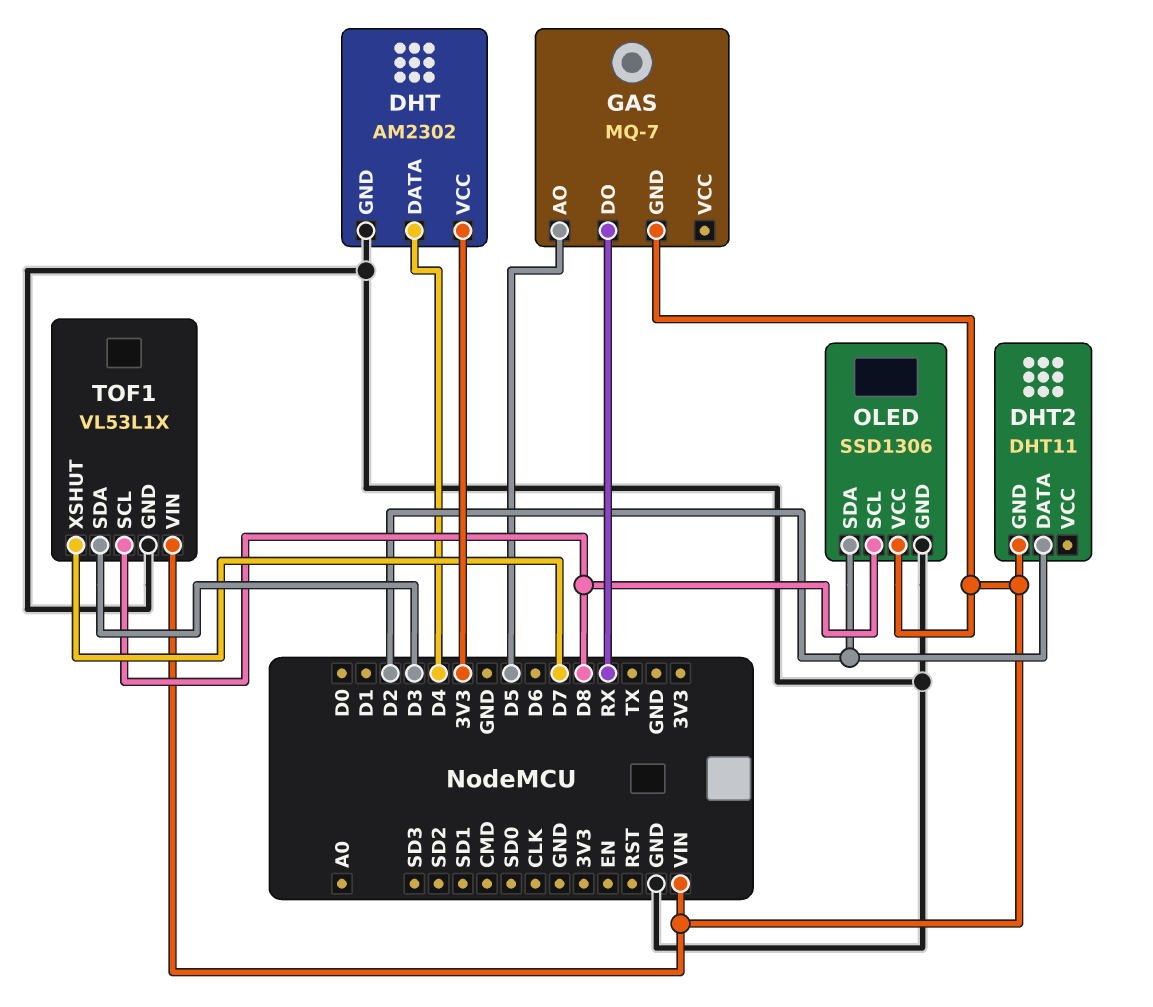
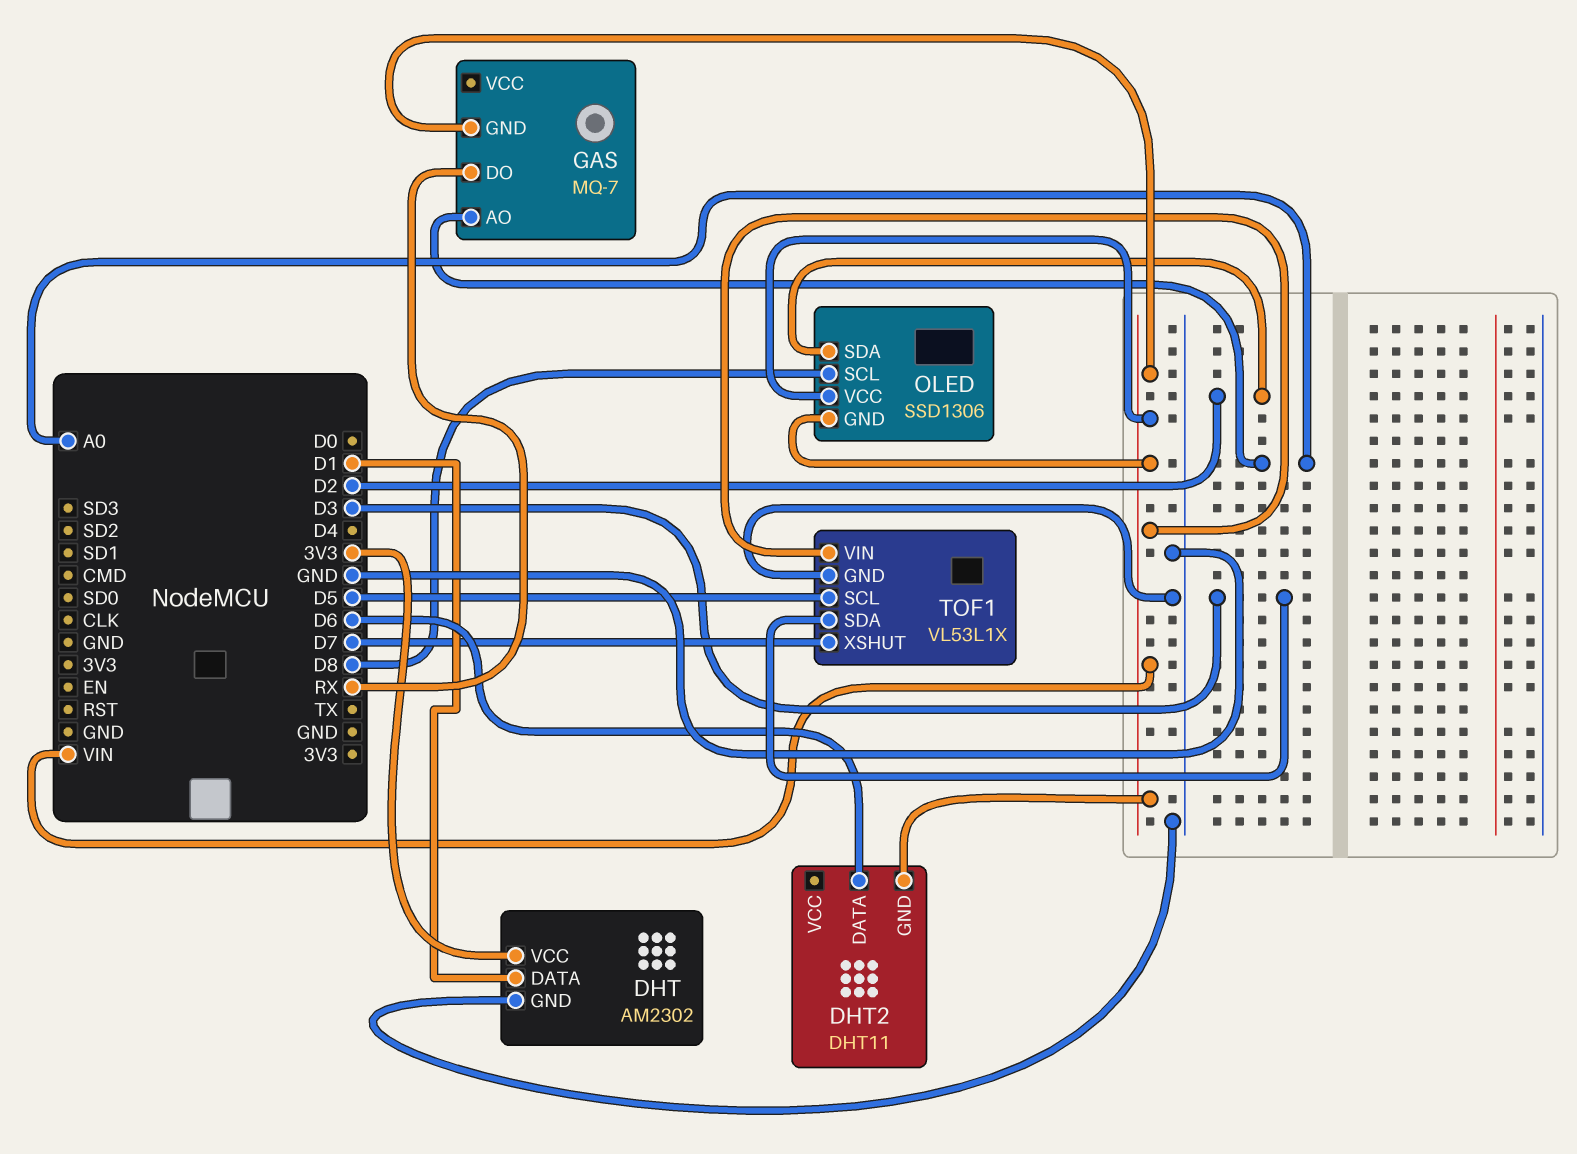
DHT pin DATA: D4 -> D1
DHT2 pin DATA: D2 -> D6
GAS pin AO: D5 -> A0
OLED pin GND: GND -> VIN
TOF1 pin SCL: D8 -> D5

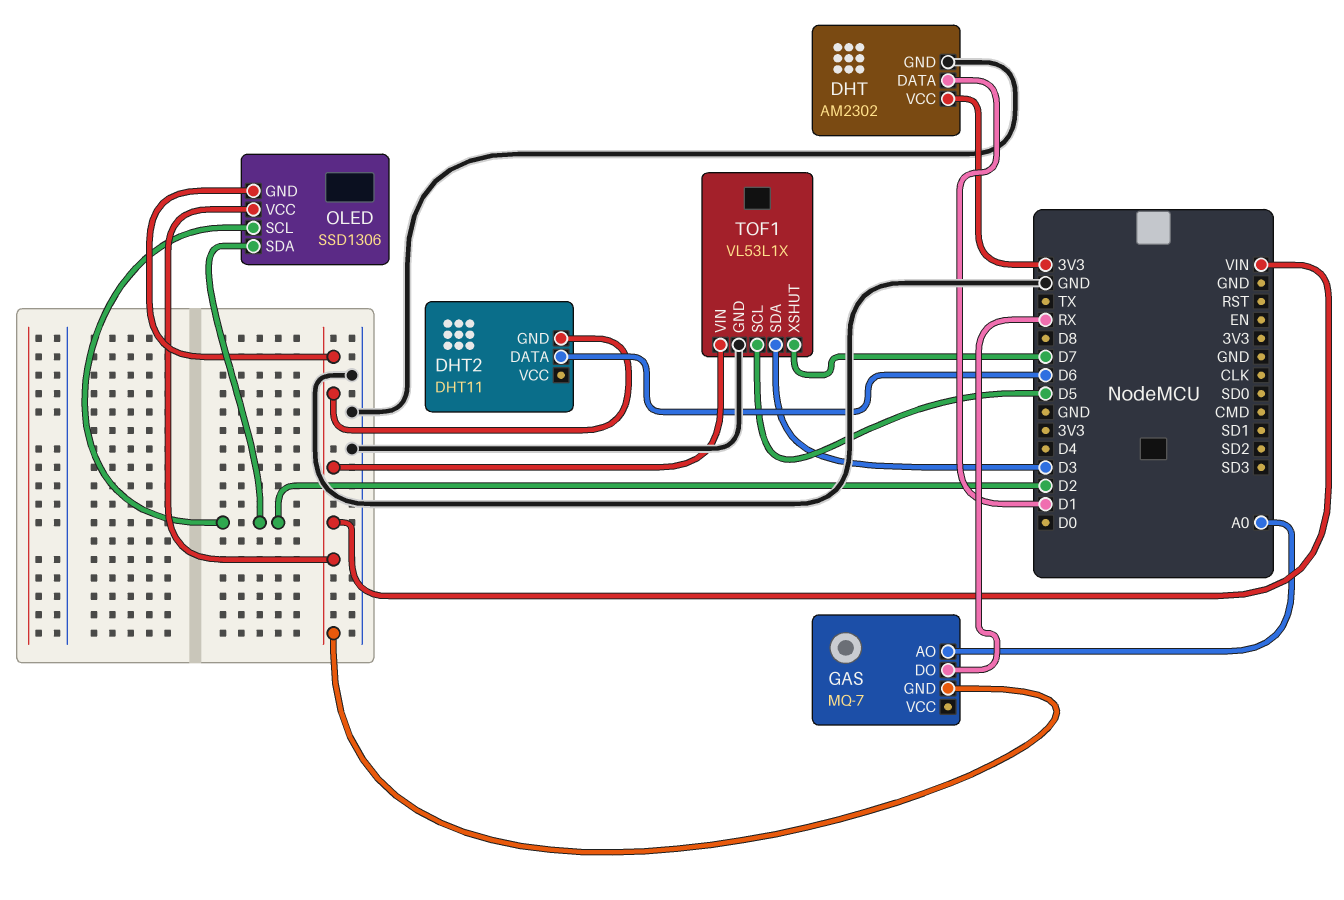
OLED pin SCL: D8 -> D2

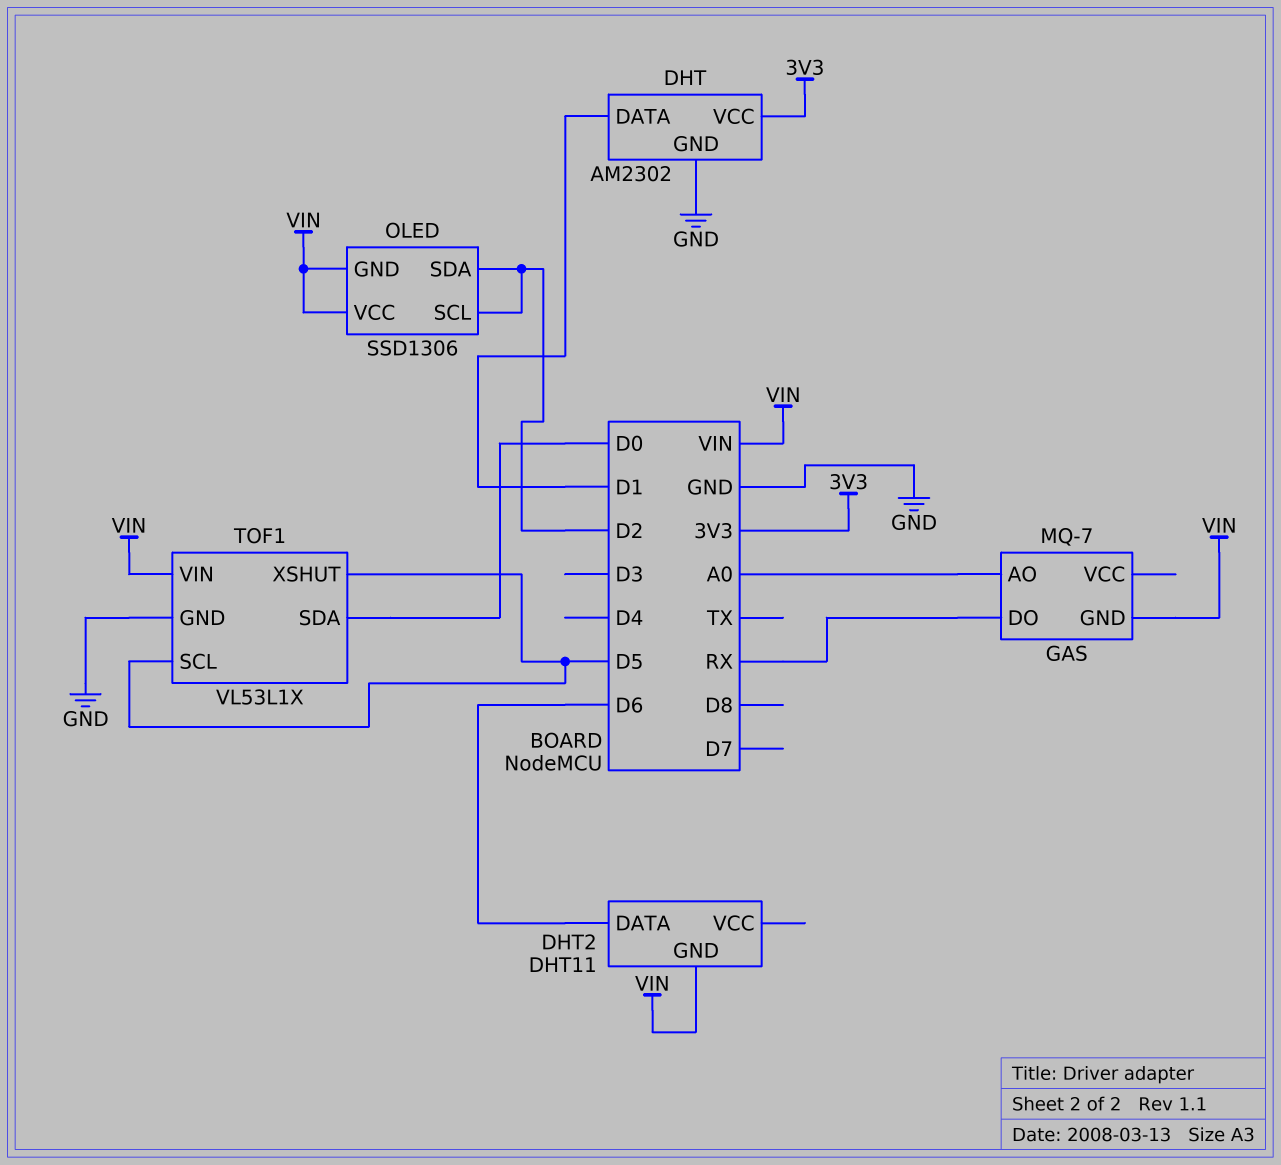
TOF1 pin SDA: D3 -> D0
TOF1 pin XSHUT: D7 -> D5

